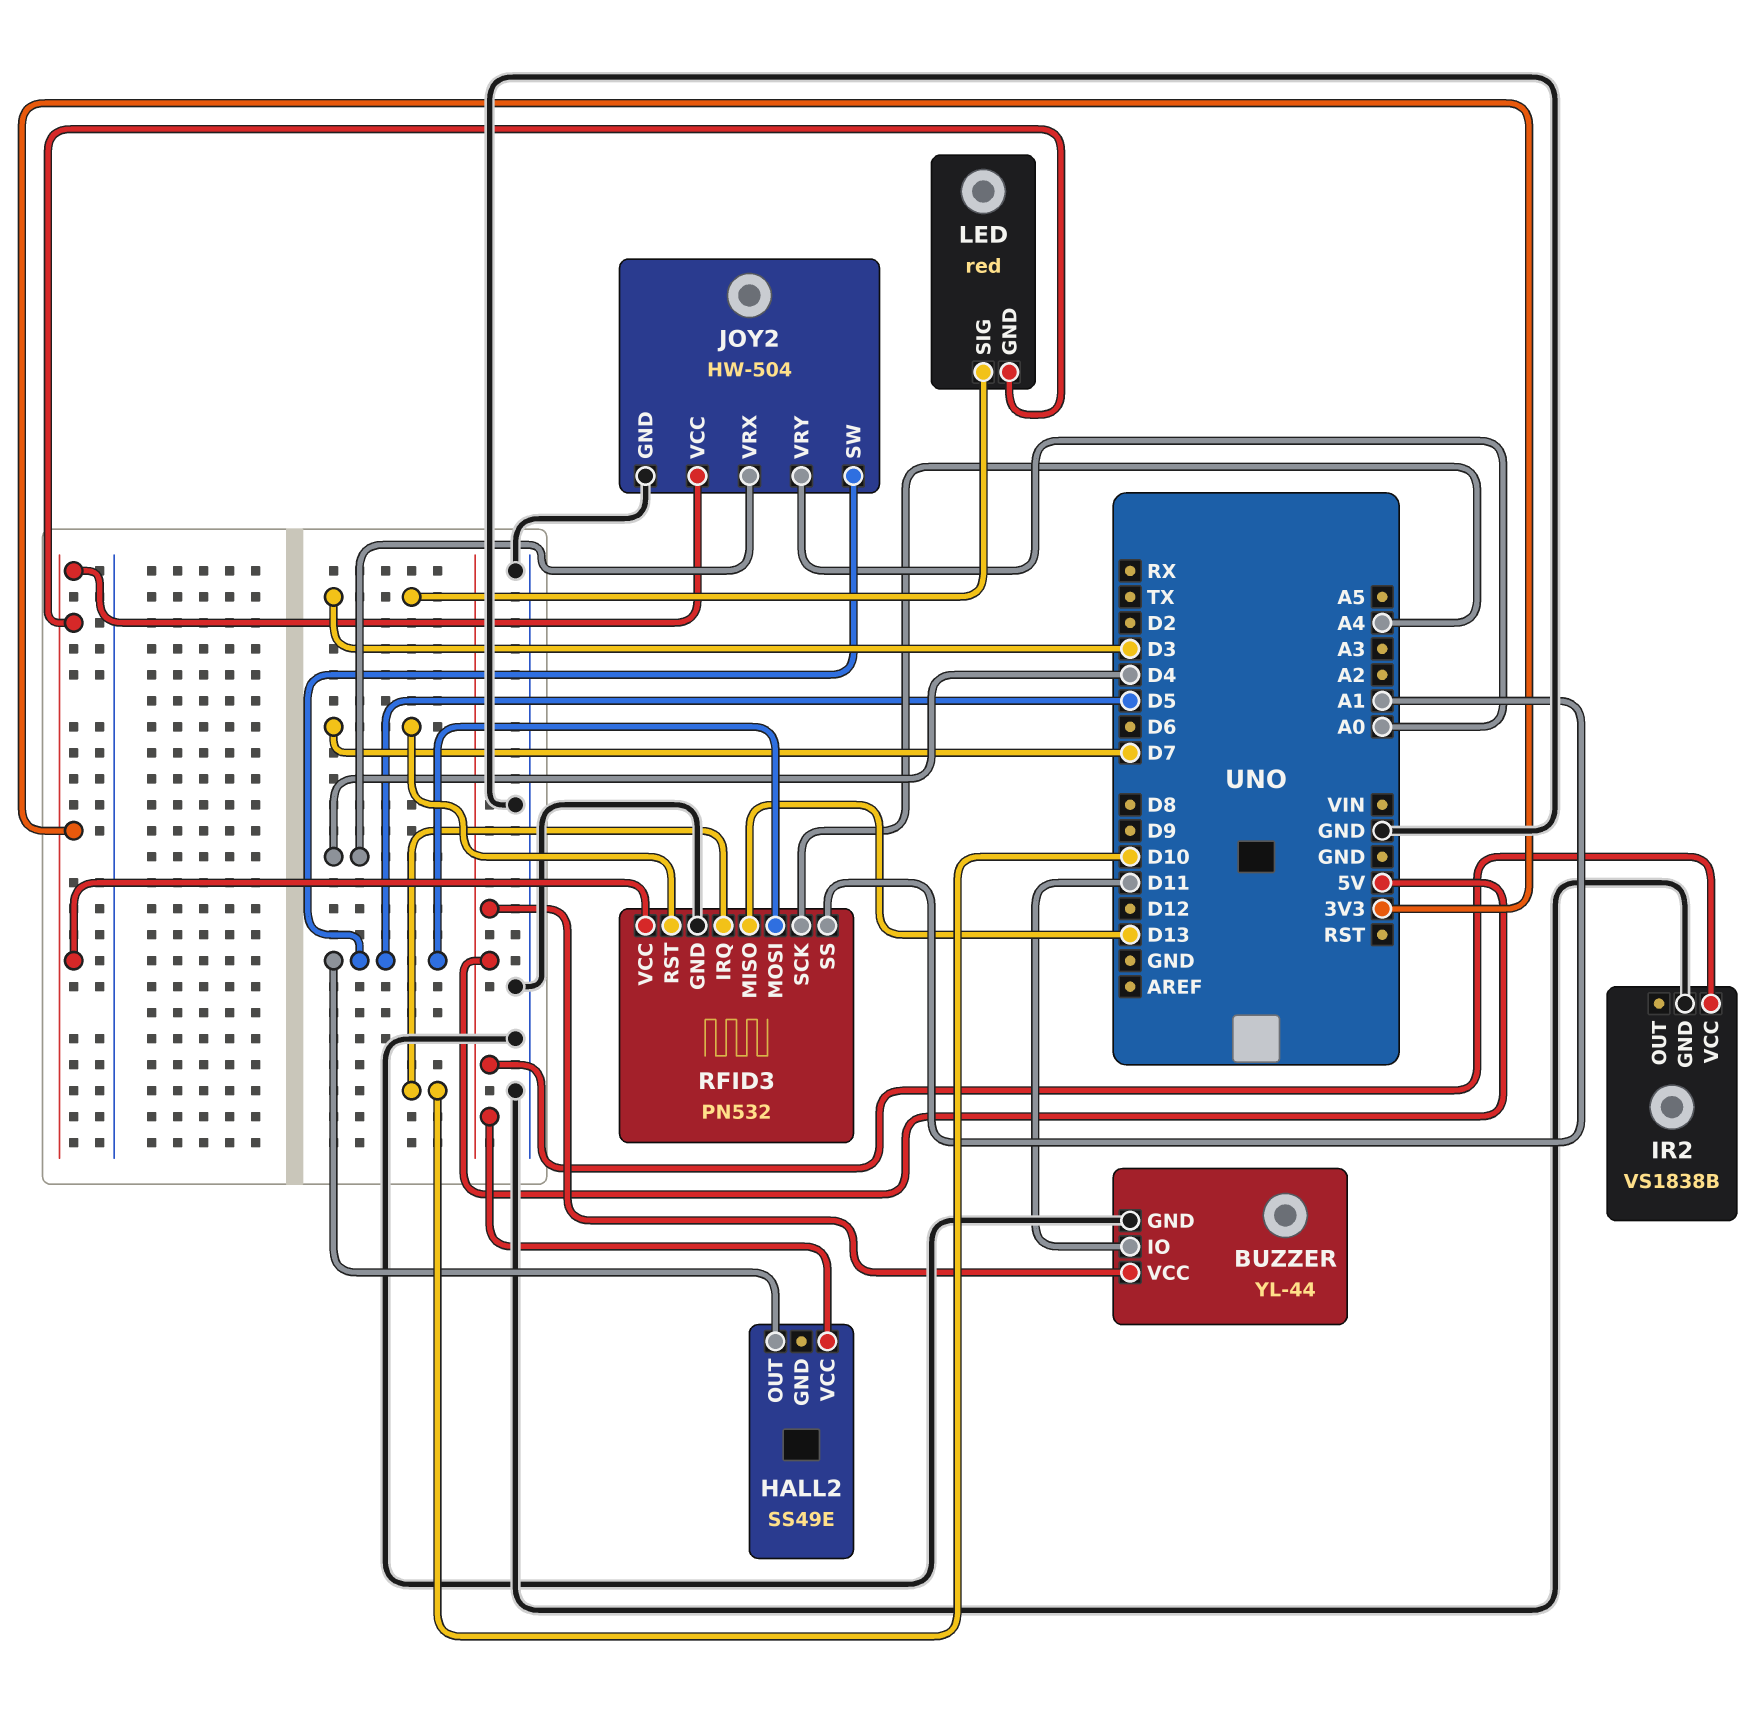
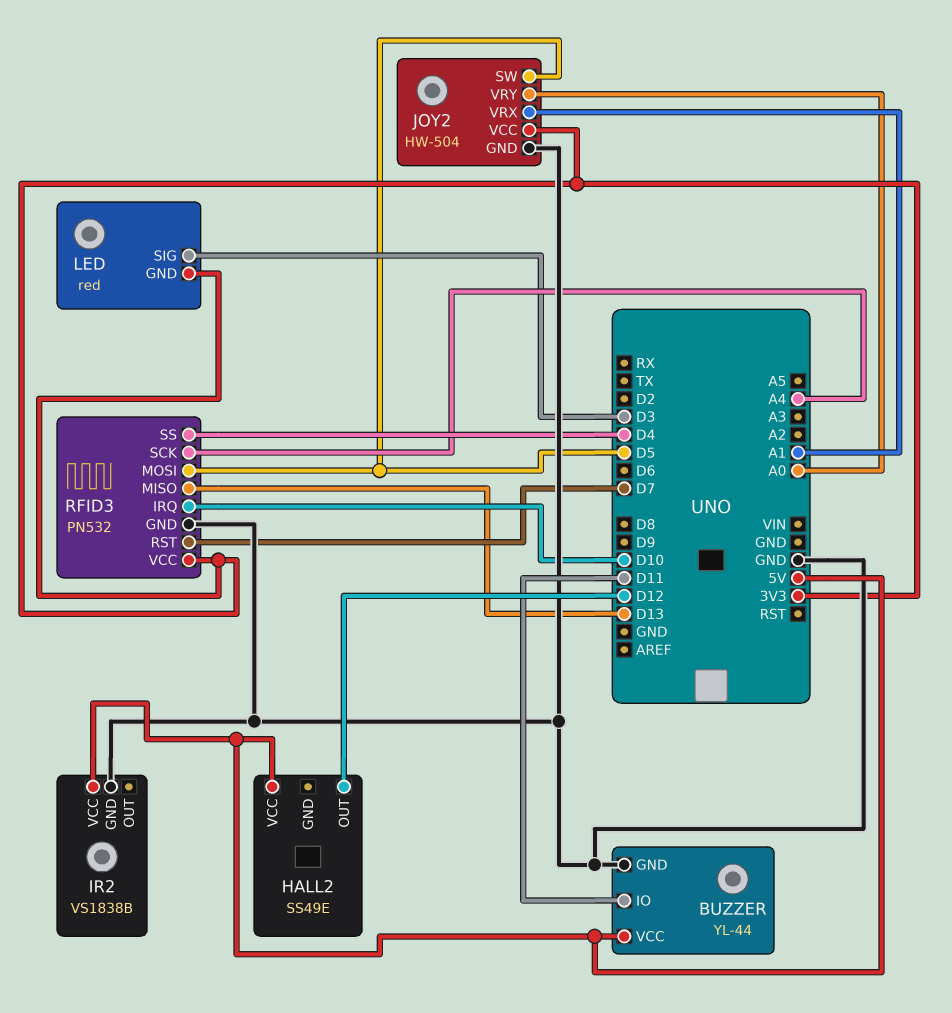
HALL2 pin OUT: D5 -> D12
JOY2 pin VRX: D4 -> A1
RFID3 pin SS: A1 -> D4

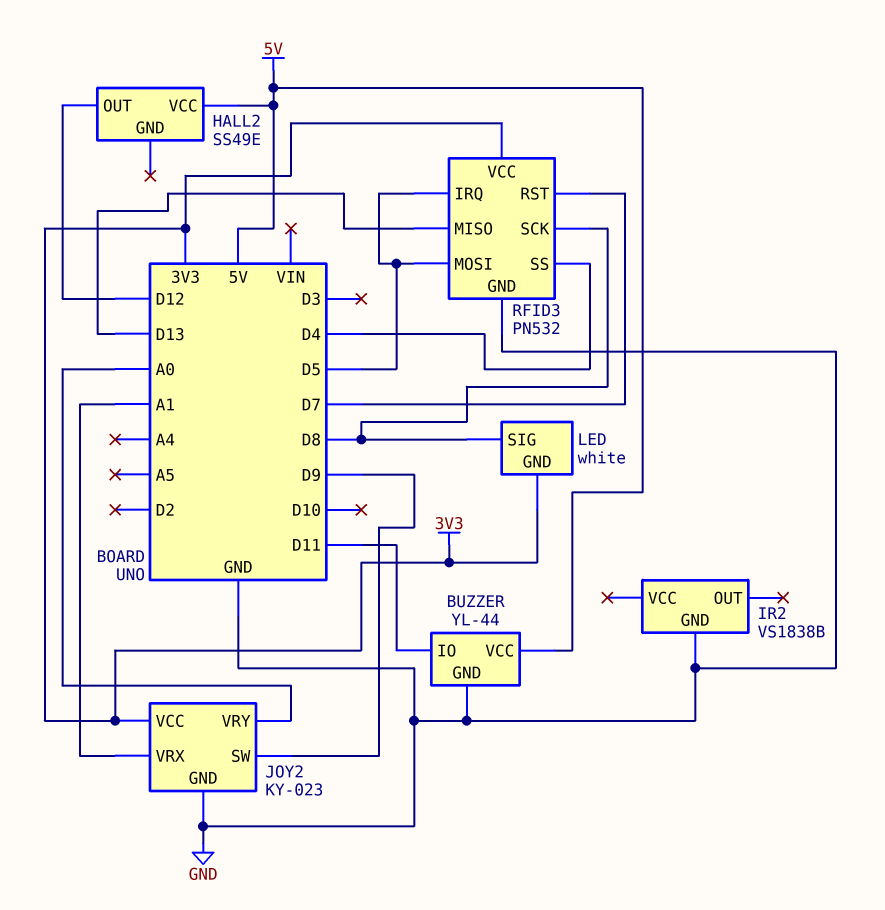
IR2 pin VCC: 5V -> none
JOY2: HW-504 -> KY-023
JOY2 pin SW: D5 -> D9
LED: red -> white
LED pin SIG: D3 -> D8
RFID3 pin IRQ: D10 -> D5
RFID3 pin SCK: A4 -> D8

